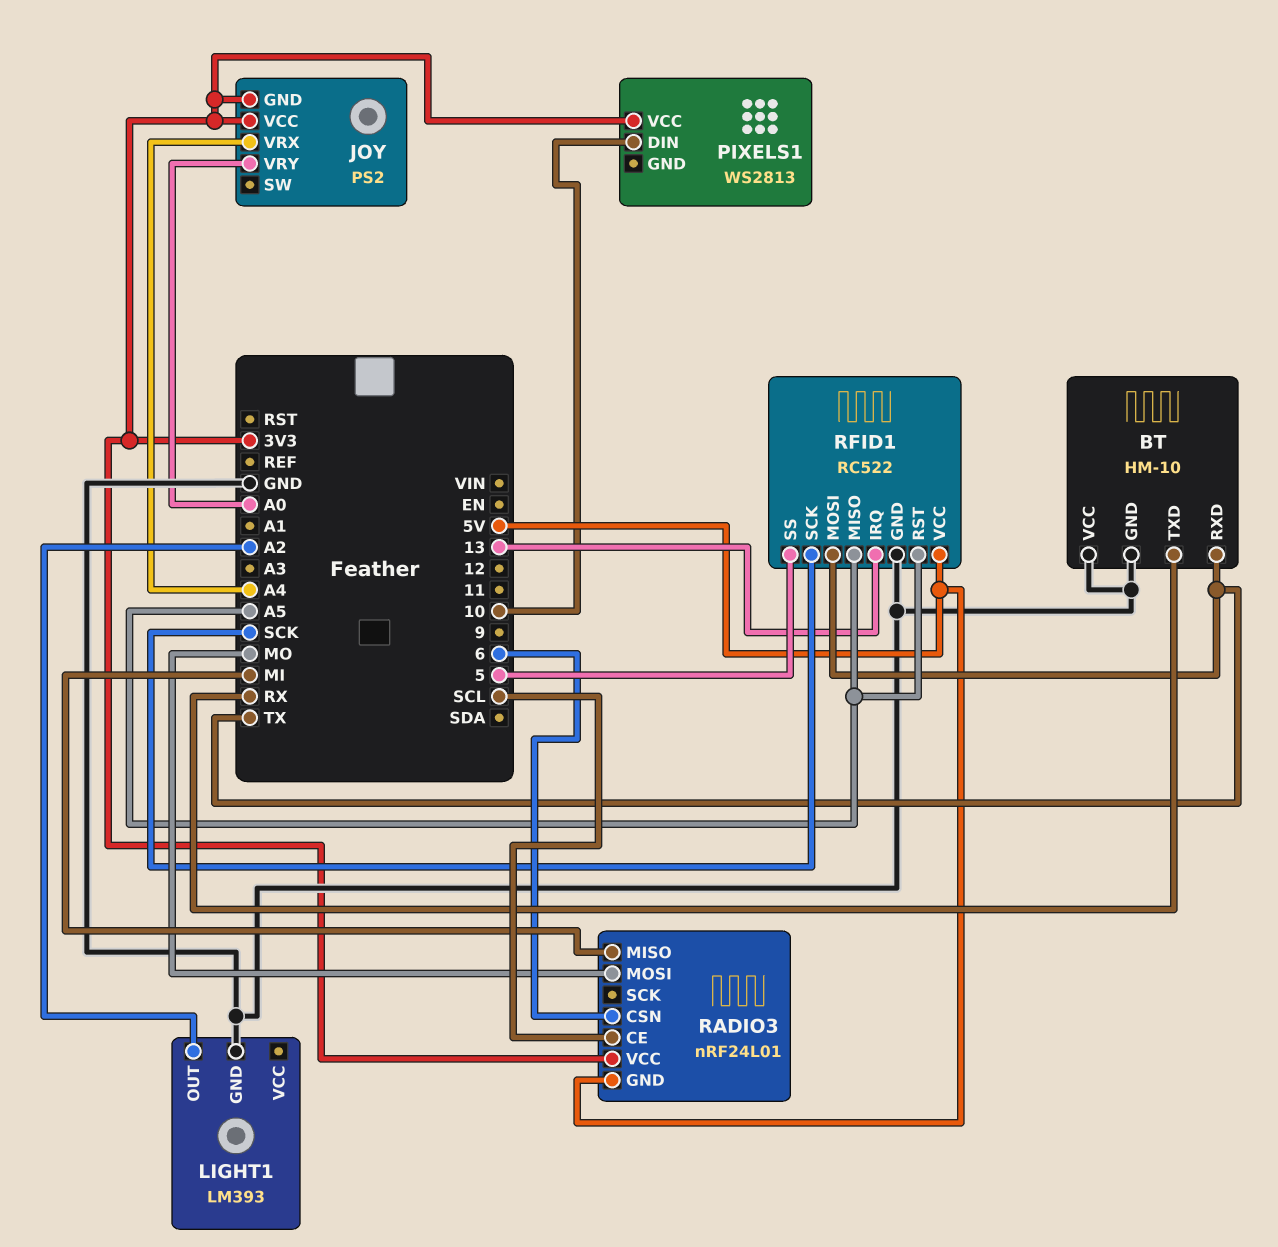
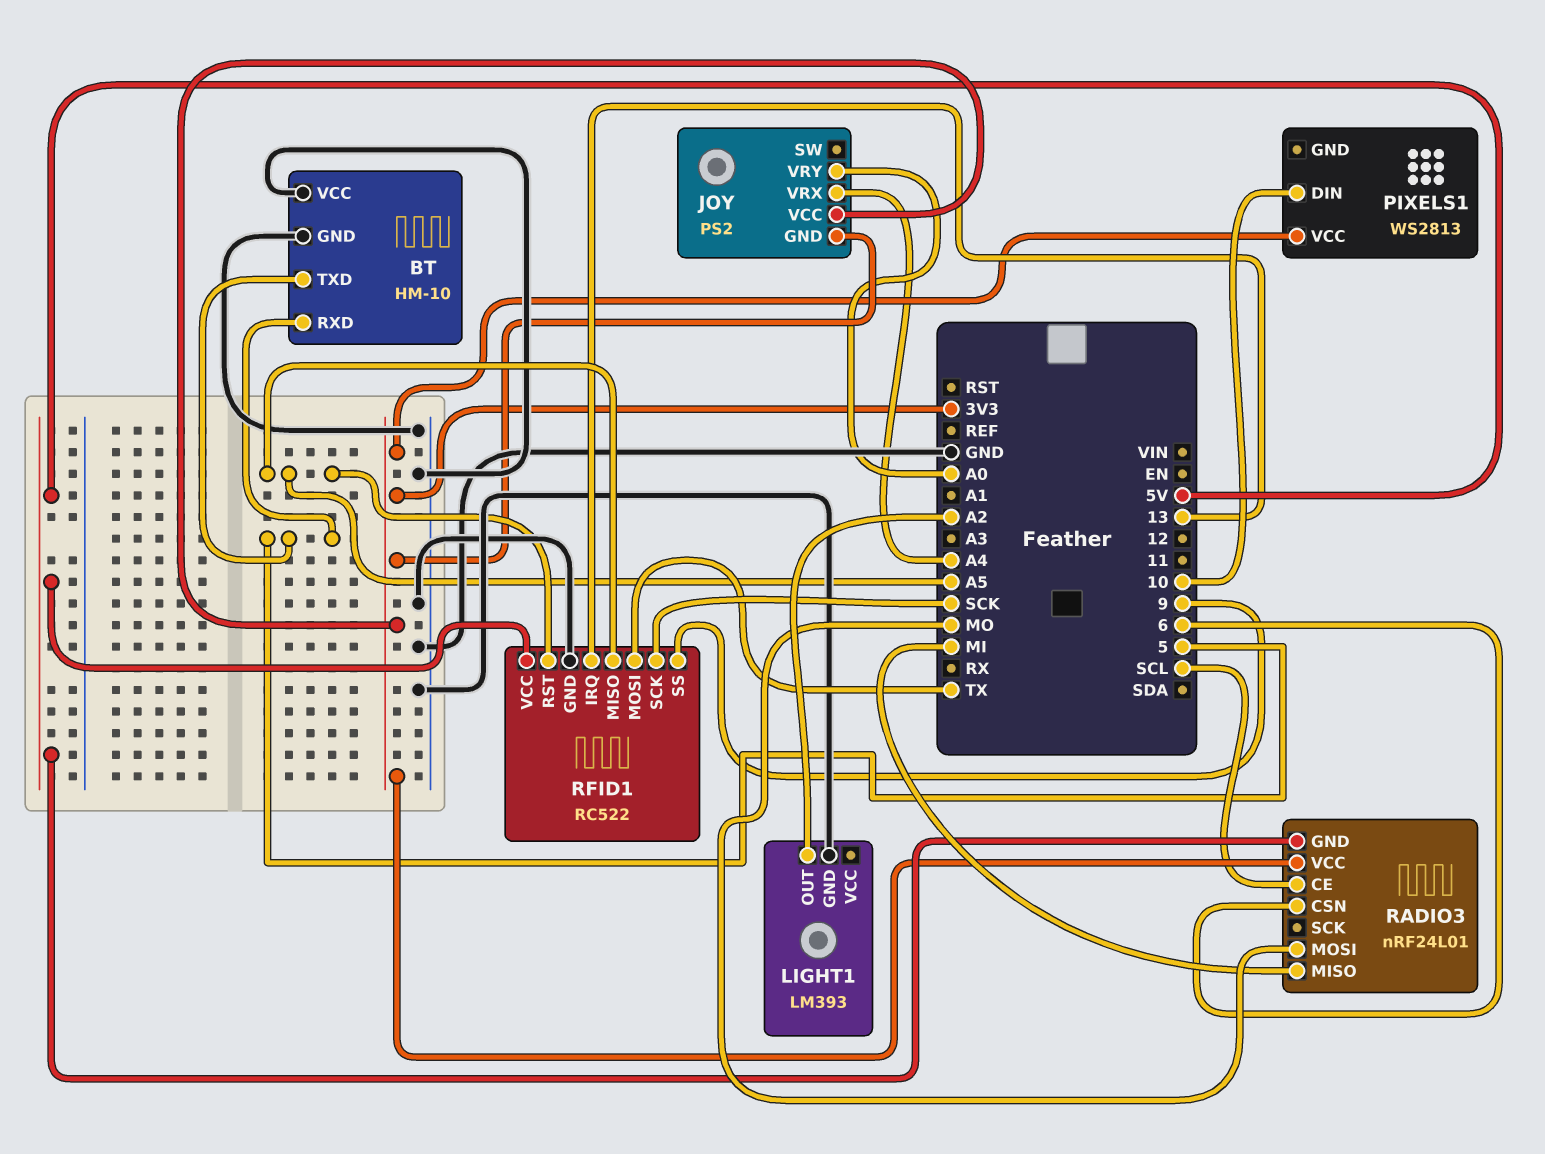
BT pin RXD: TX -> 5
BT pin TXD: RX -> 5
RFID1 pin SS: 5 -> 9

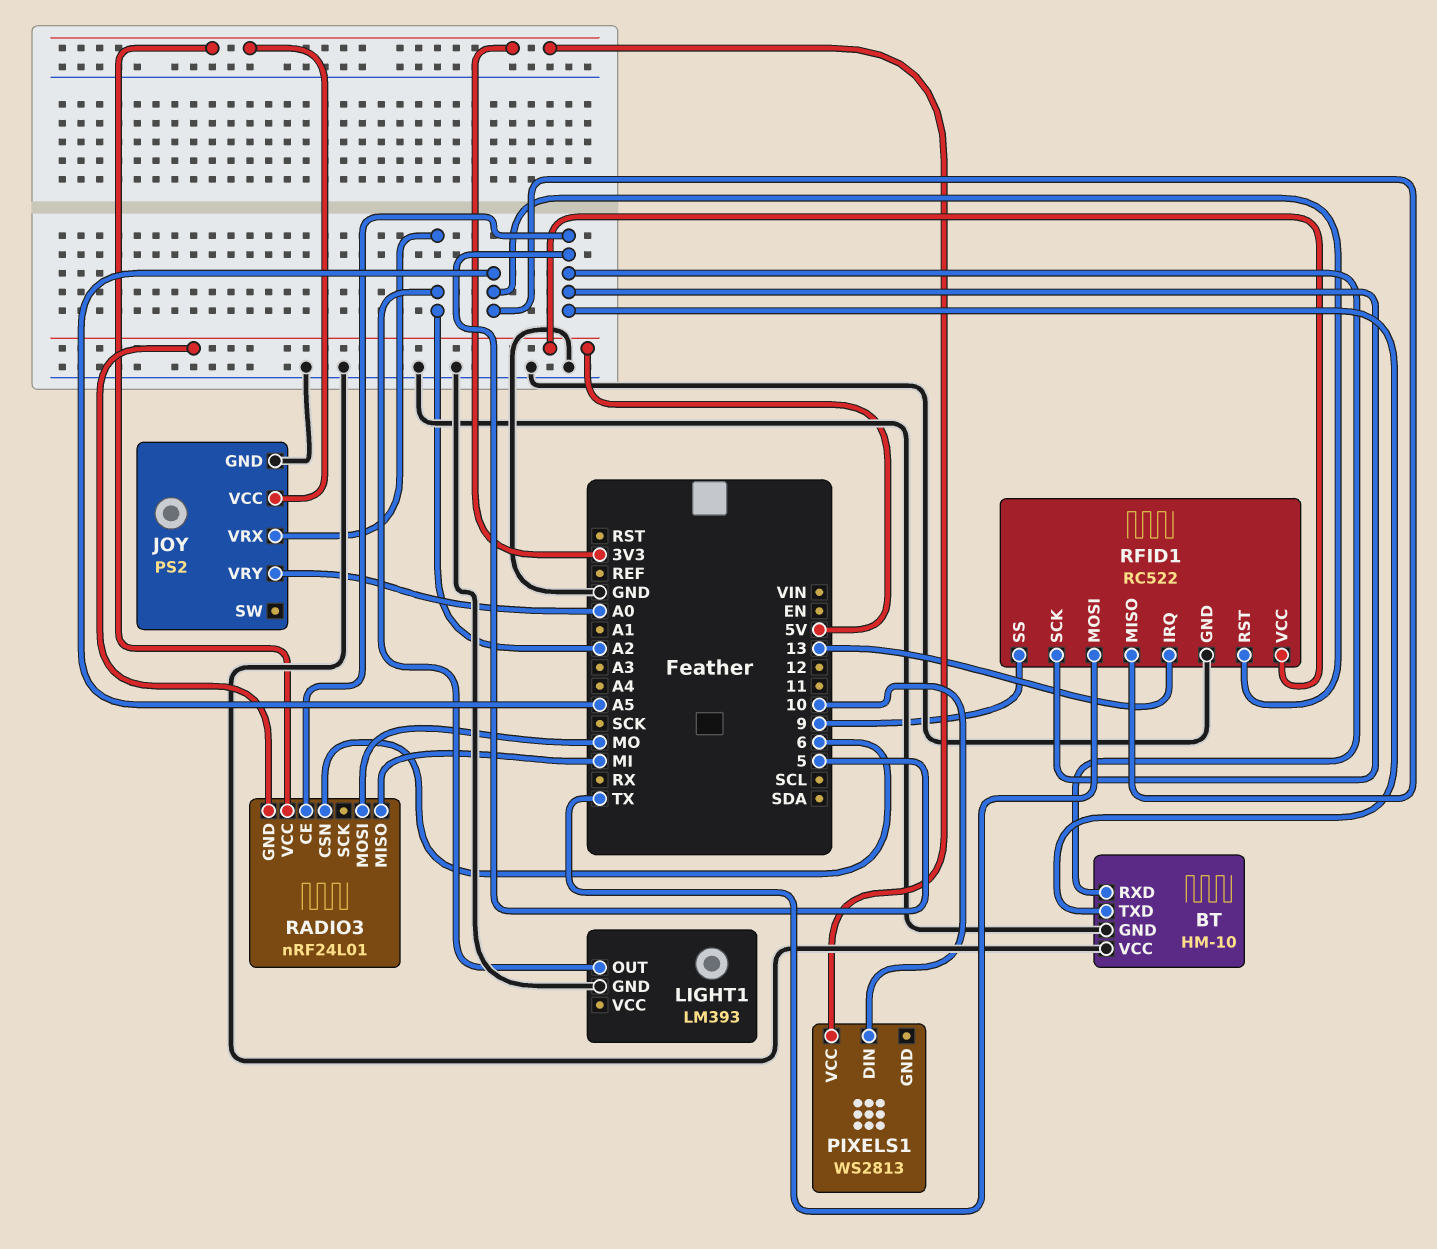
JOY pin GND: 3V3 -> GND
JOY pin VRX: A4 -> A2
RADIO3 pin CE: SCL -> 5
RFID1 pin SCK: SCK -> 5

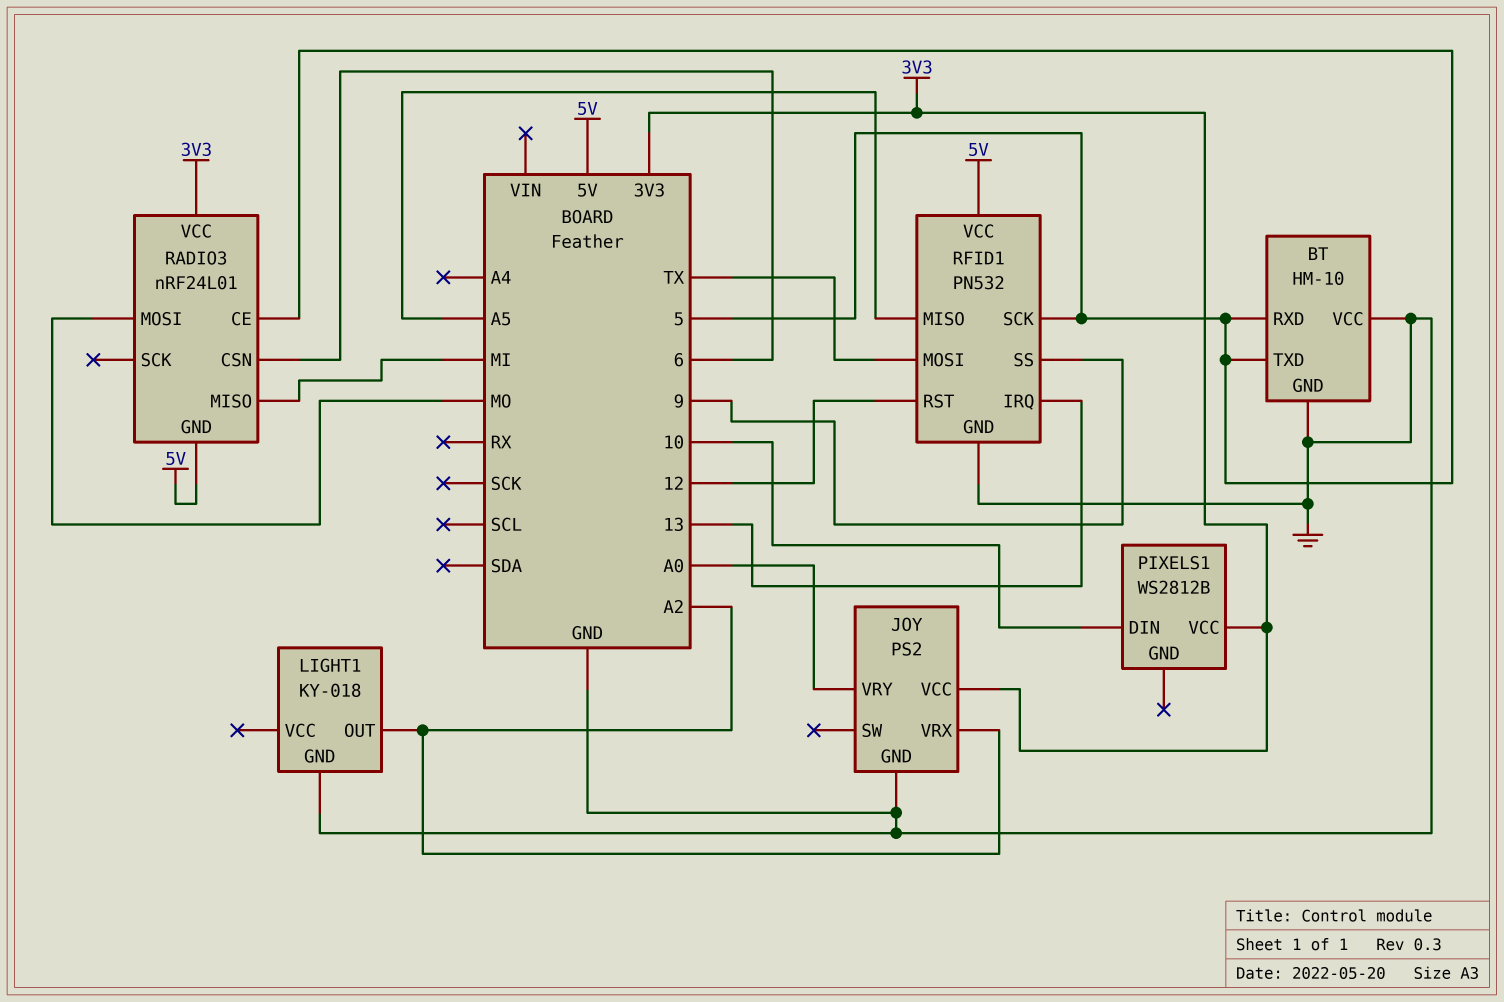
LIGHT1: LM393 -> KY-018
PIXELS1: WS2813 -> WS2812B
RFID1: RC522 -> PN532
RFID1 pin RST: A5 -> 12

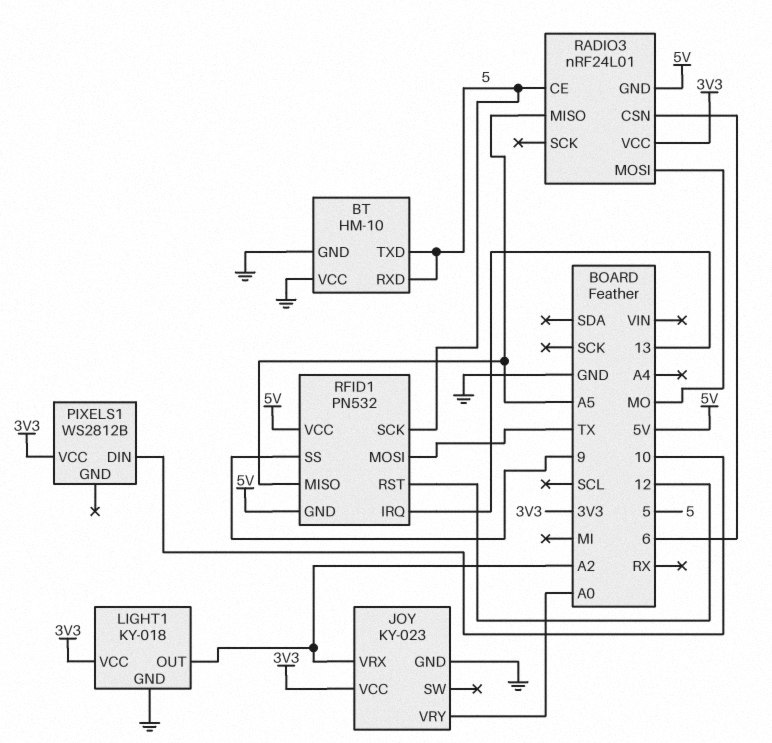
JOY: PS2 -> KY-023
LIGHT1 pin VCC: none -> 3V3
RADIO3 pin MISO: MI -> A5
RFID1 pin GND: GND -> 5V

